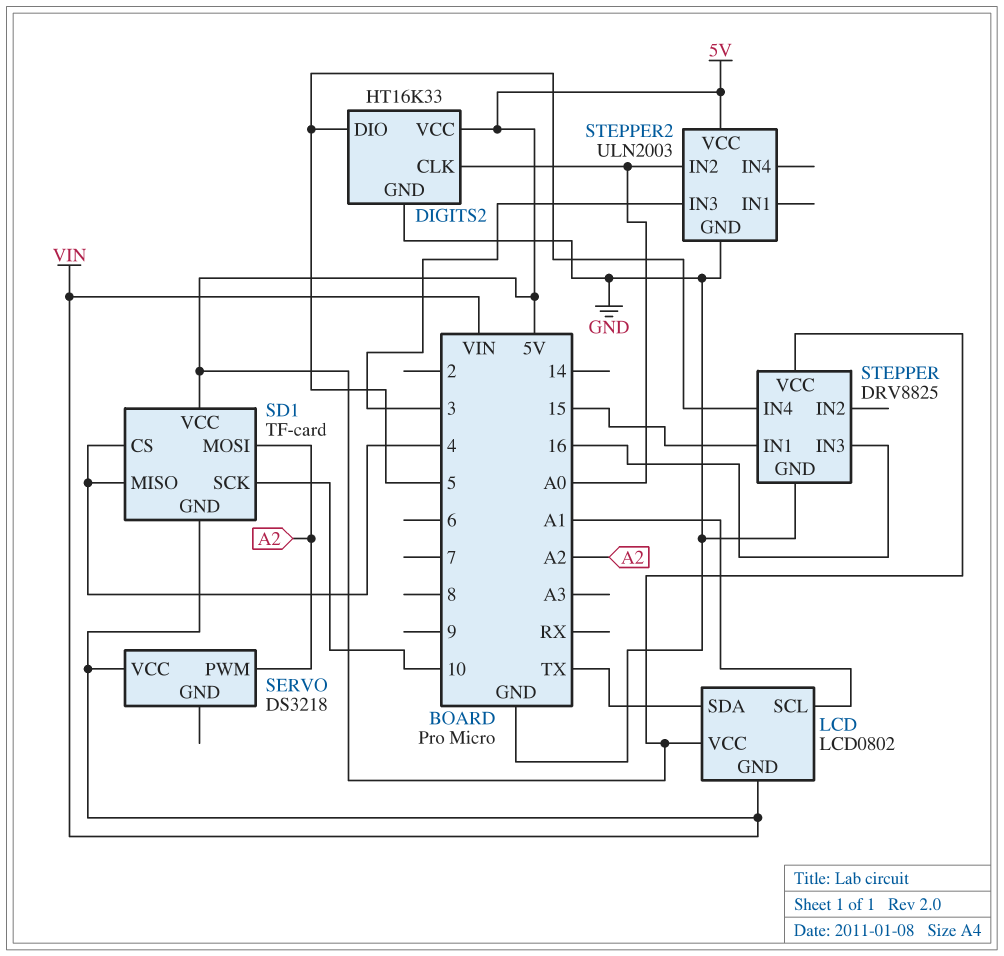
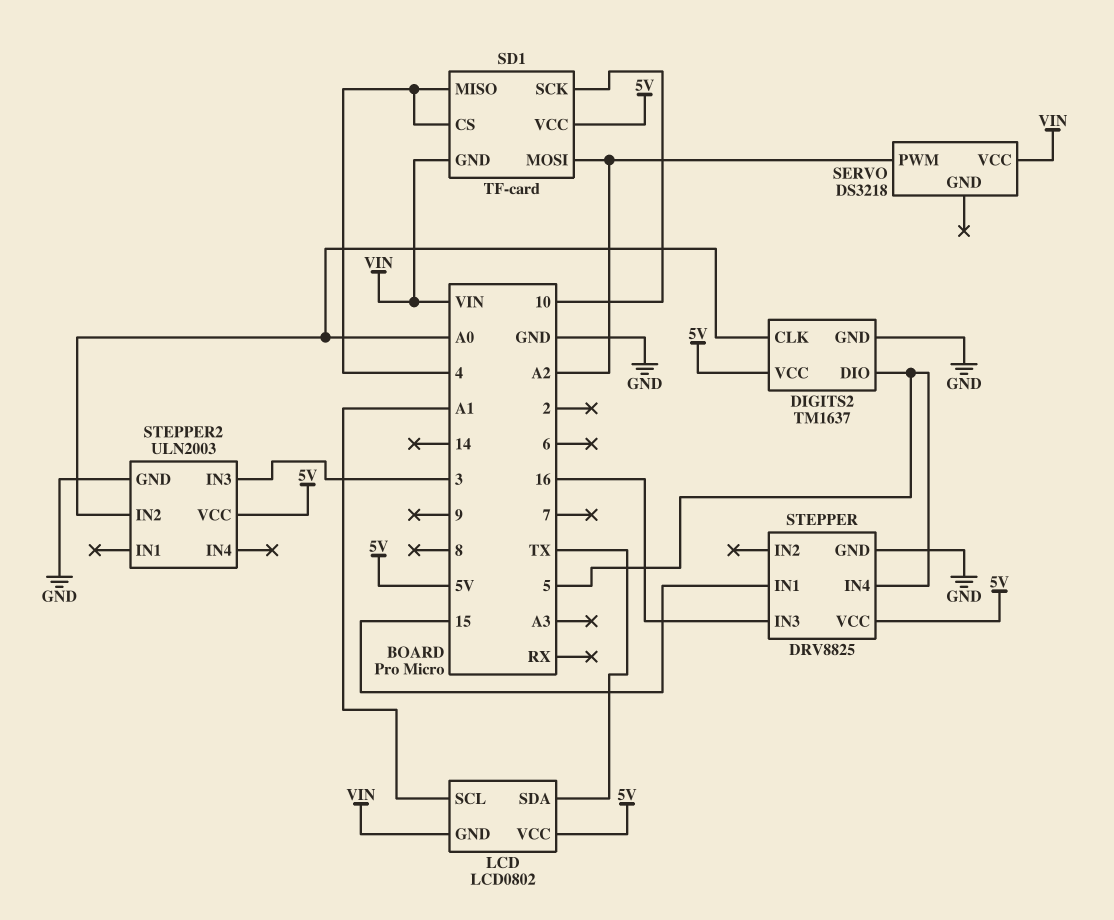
DIGITS2: HT16K33 -> TM1637

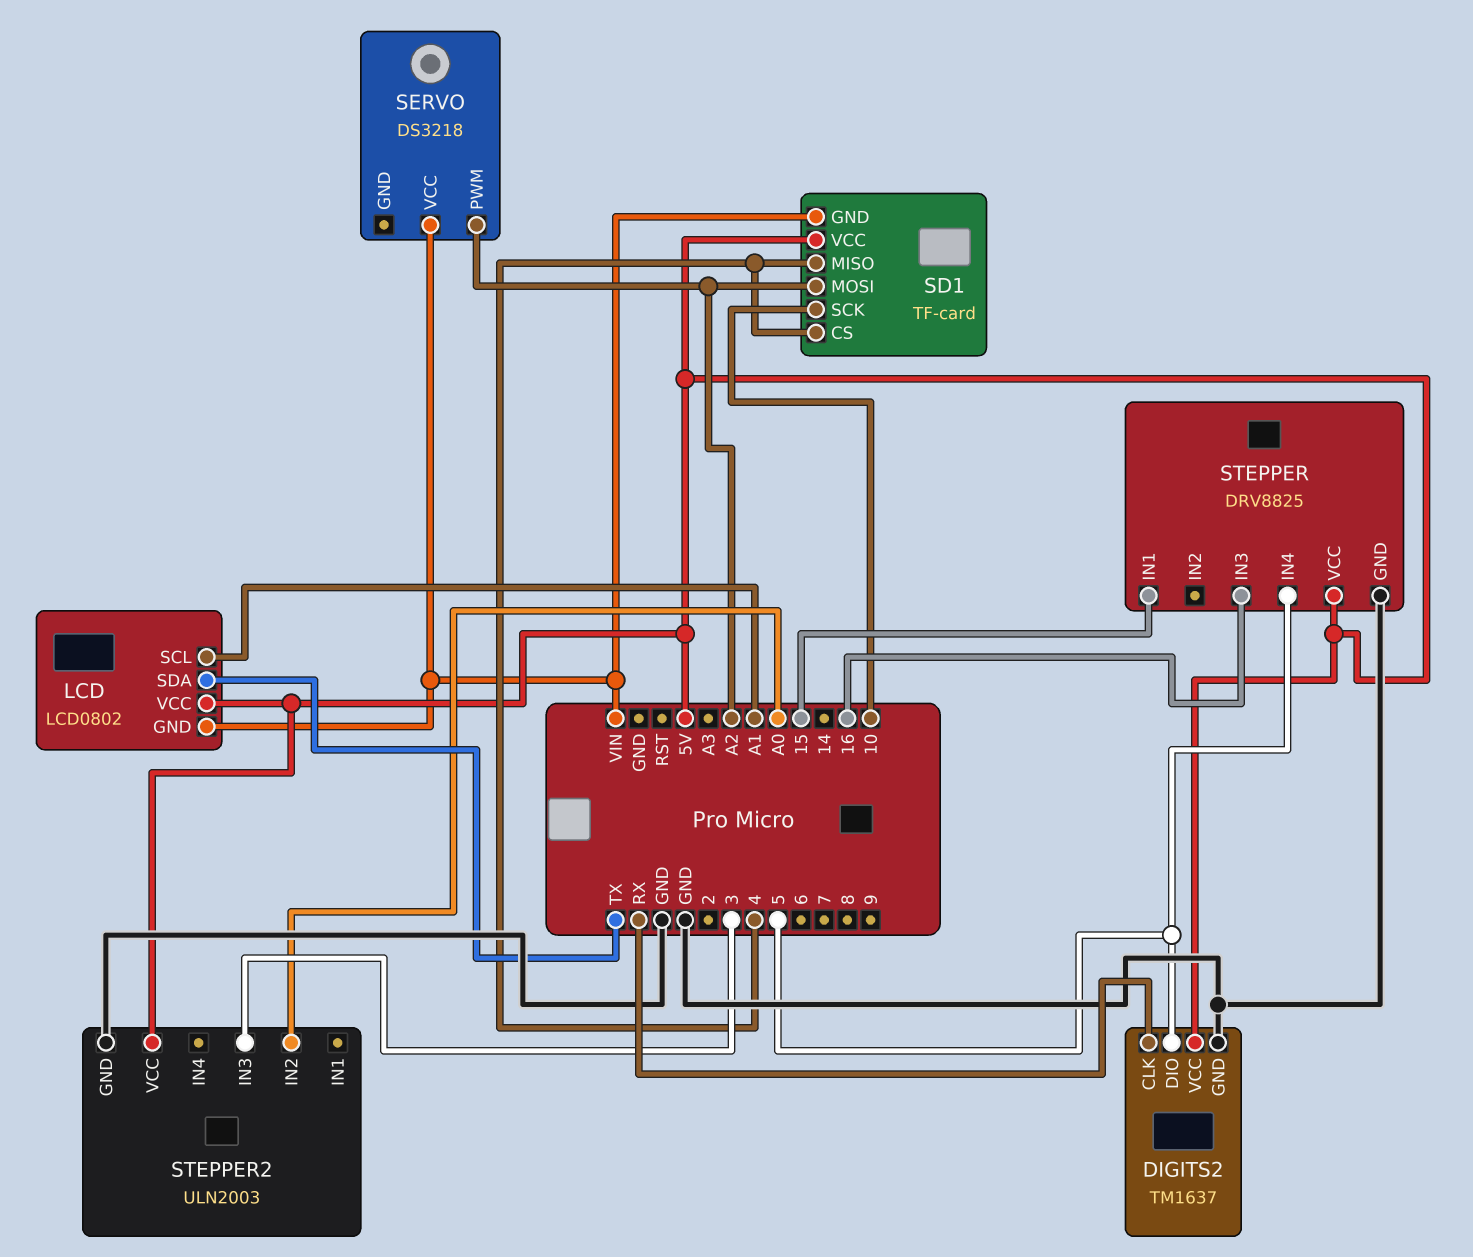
DIGITS2 pin CLK: A0 -> RX

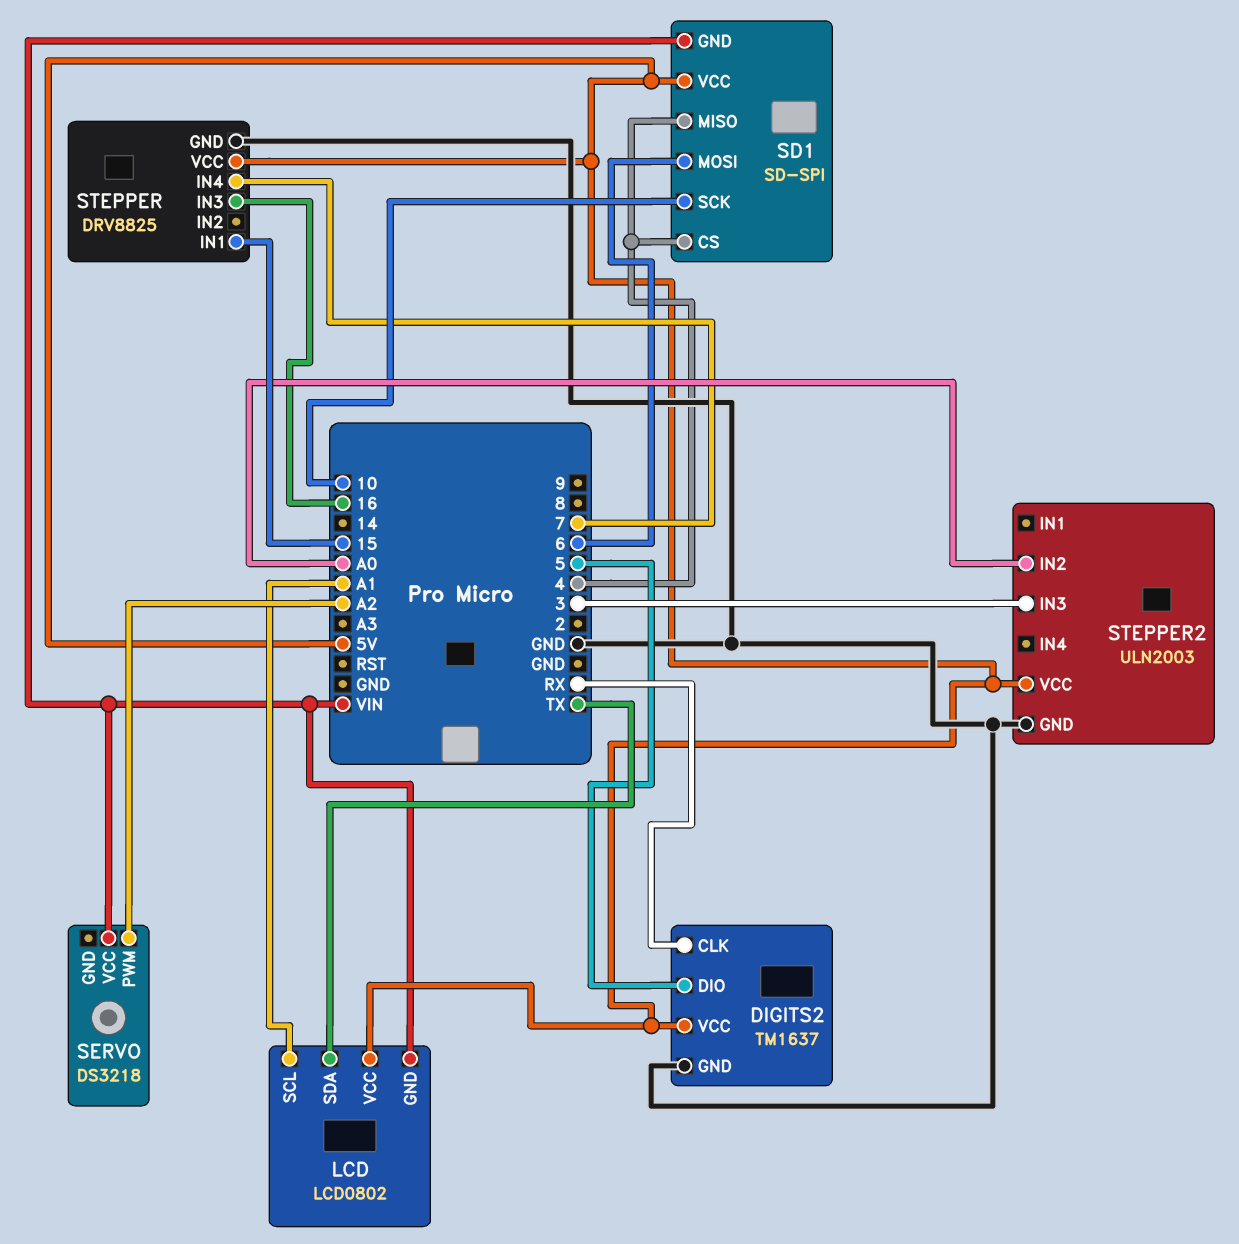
SD1: TF-card -> SD-SPI
SD1 pin MOSI: A2 -> 6
STEPPER pin IN4: 5 -> 7

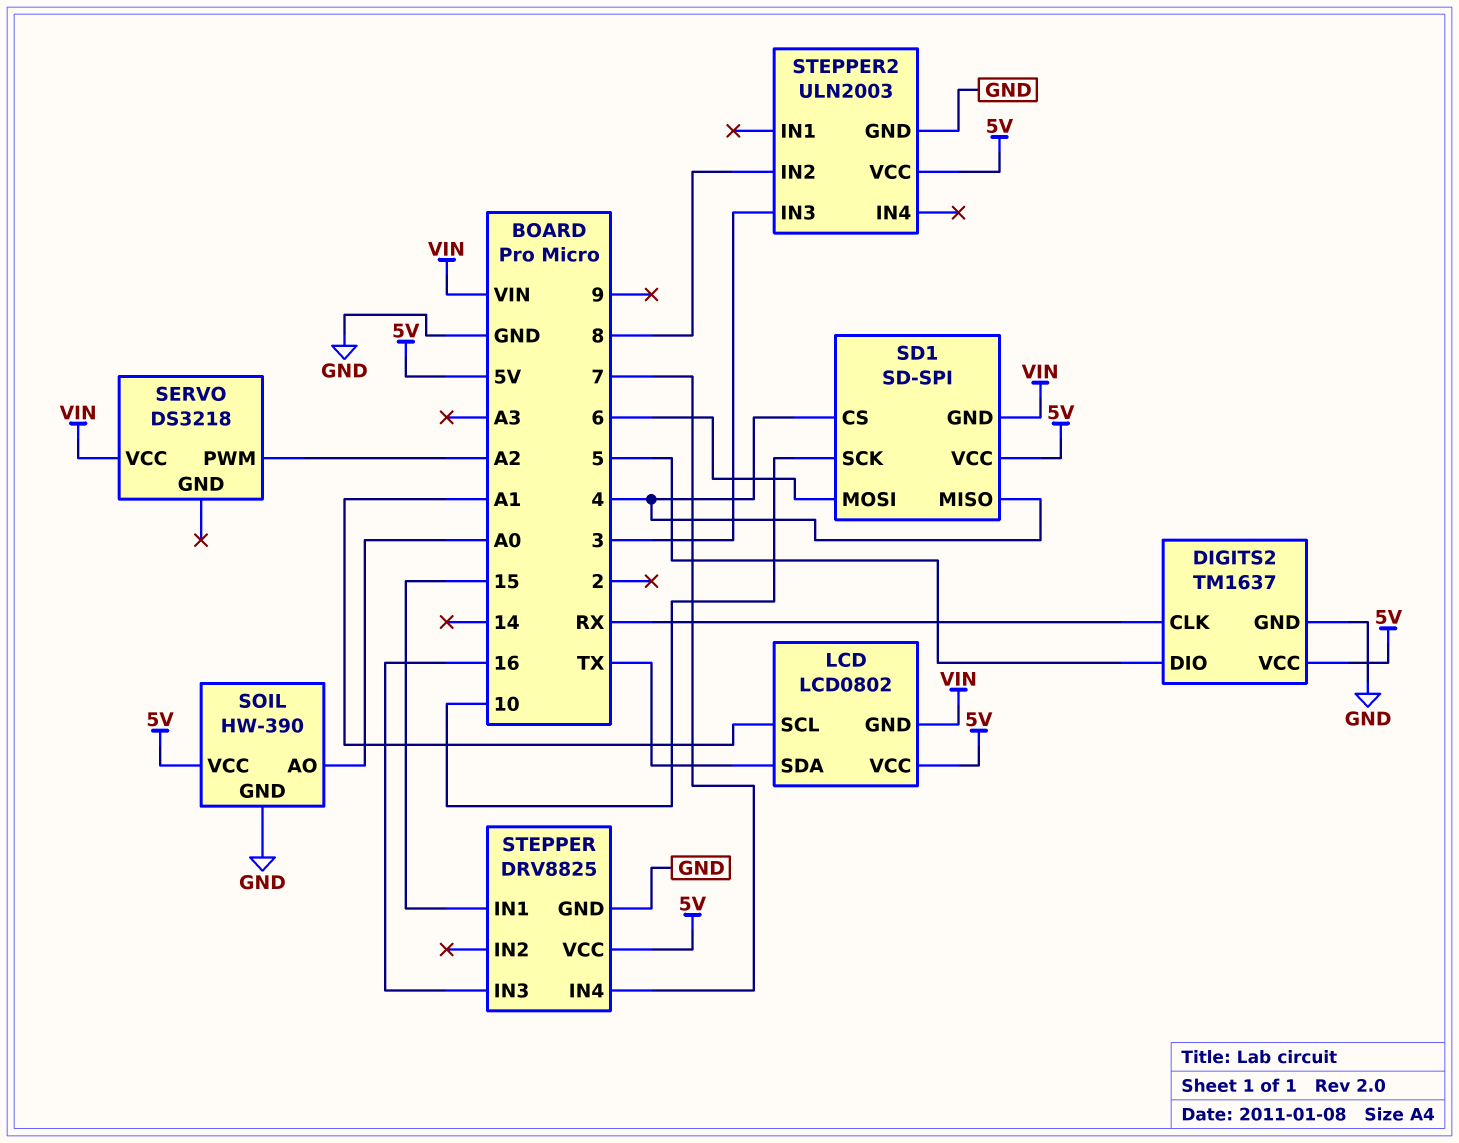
SOIL: none -> HW-390
SOIL pin AO: none -> A0
SOIL pin GND: none -> GND
SOIL pin VCC: none -> 5V
STEPPER2 pin IN2: A0 -> 8

